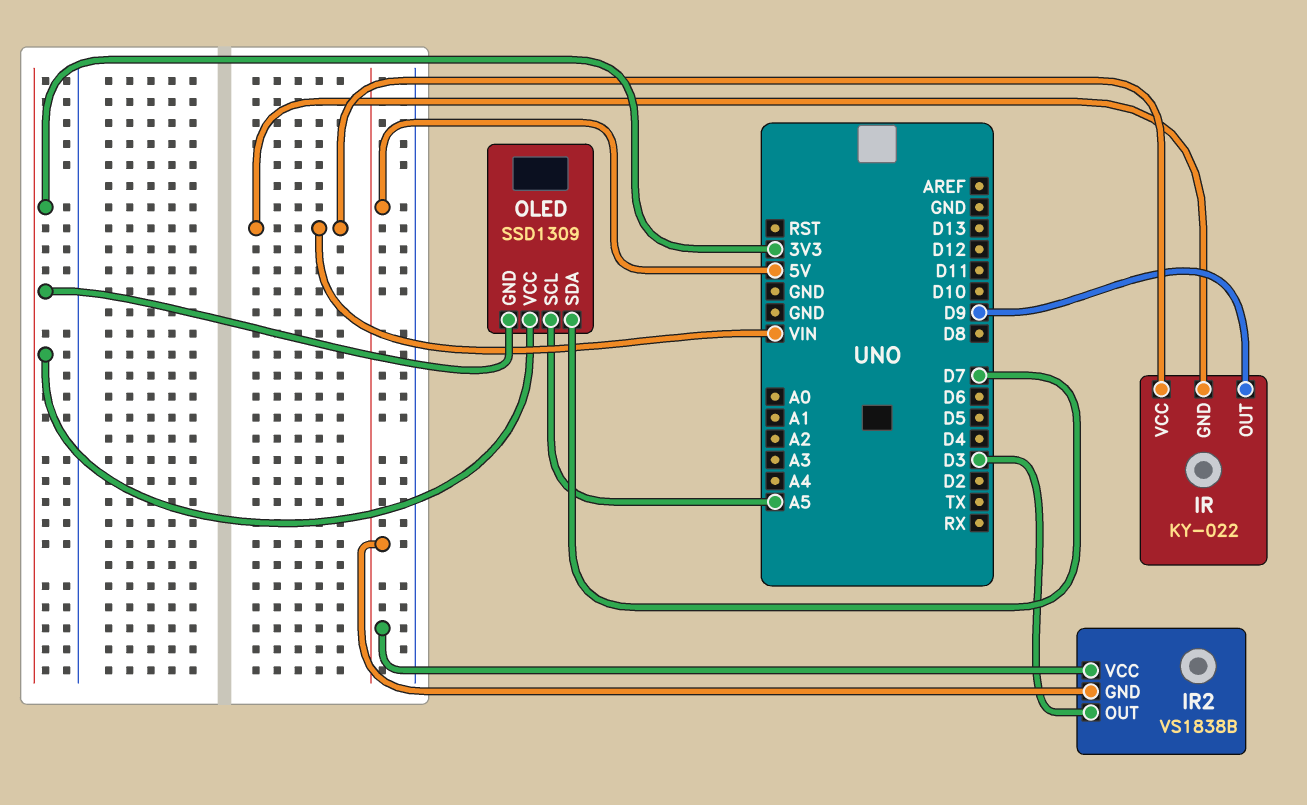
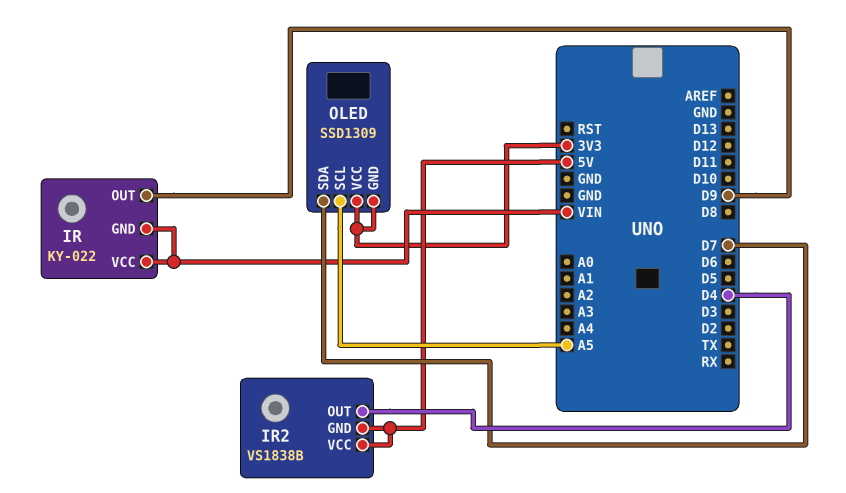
IR2 pin OUT: D3 -> D4

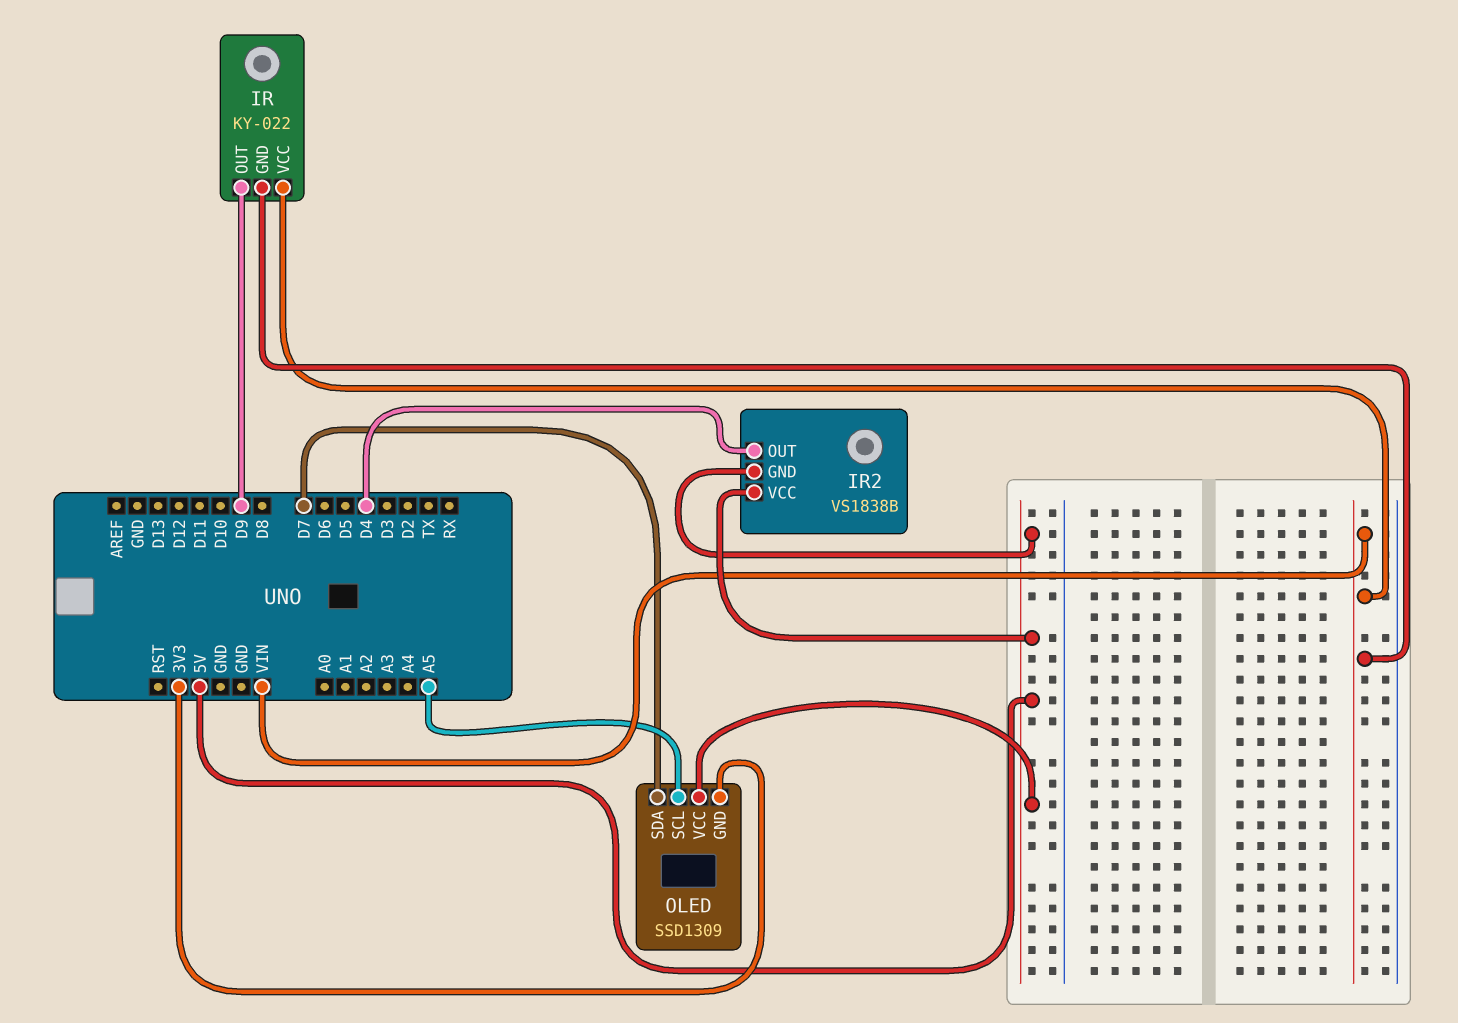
OLED pin VCC: 3V3 -> 5V

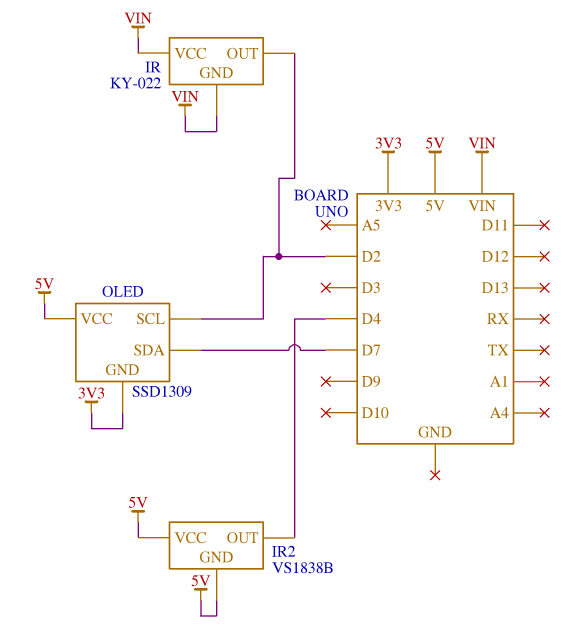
IR pin OUT: D9 -> D2
OLED pin SCL: A5 -> D2

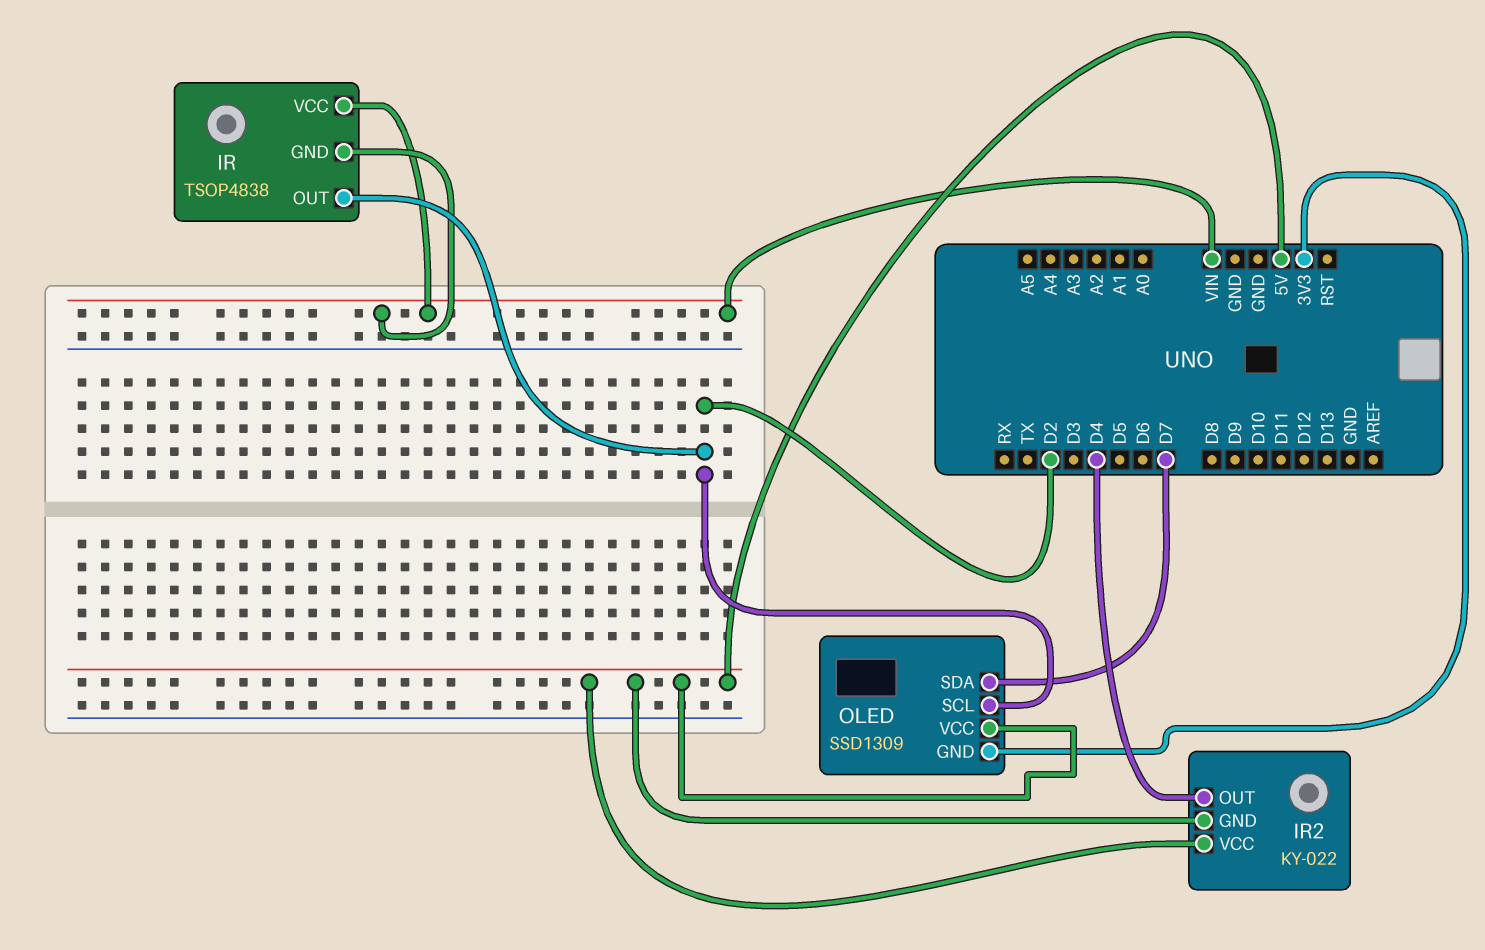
IR: KY-022 -> TSOP4838
IR2: VS1838B -> KY-022

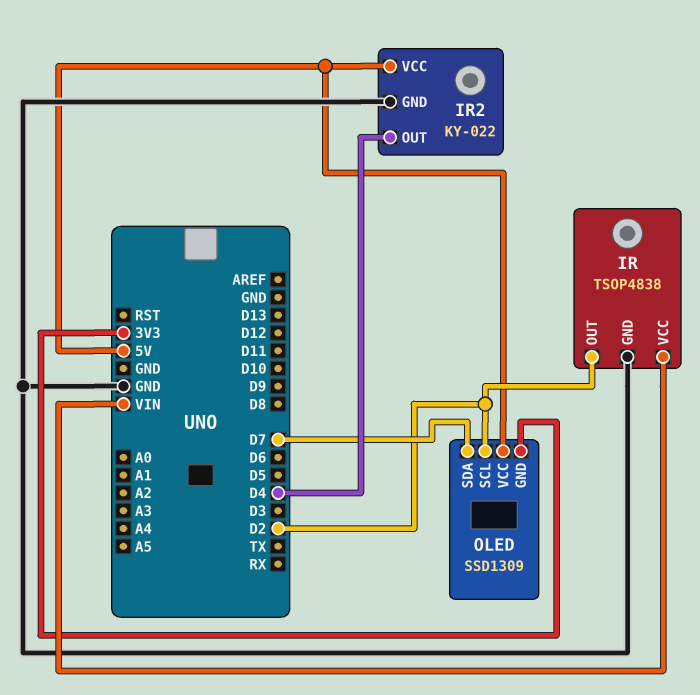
IR pin GND: VIN -> GND
IR2 pin GND: 5V -> GND

